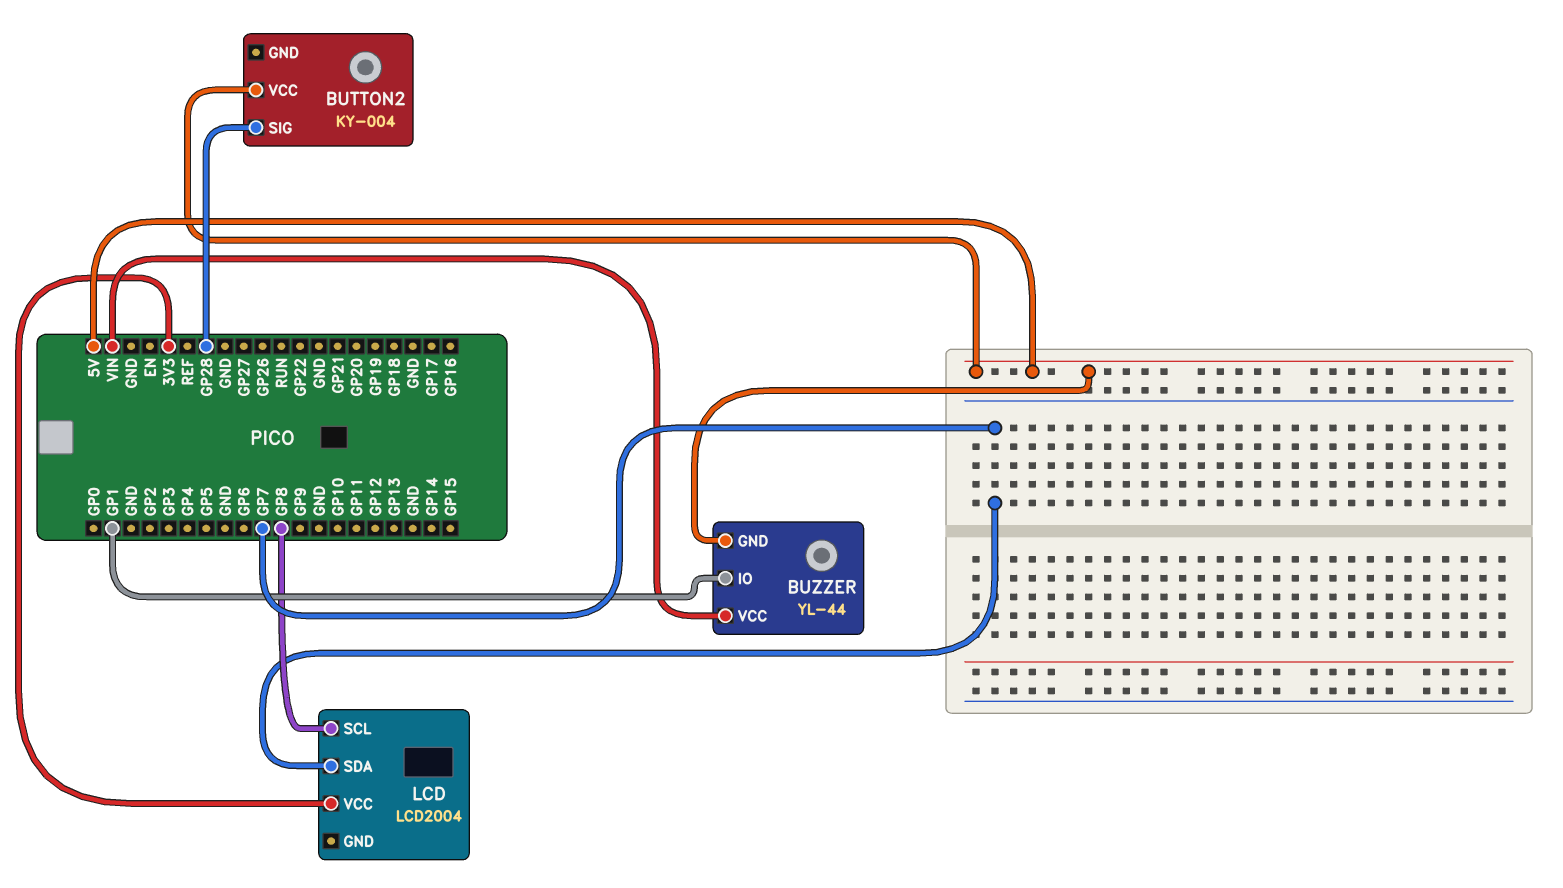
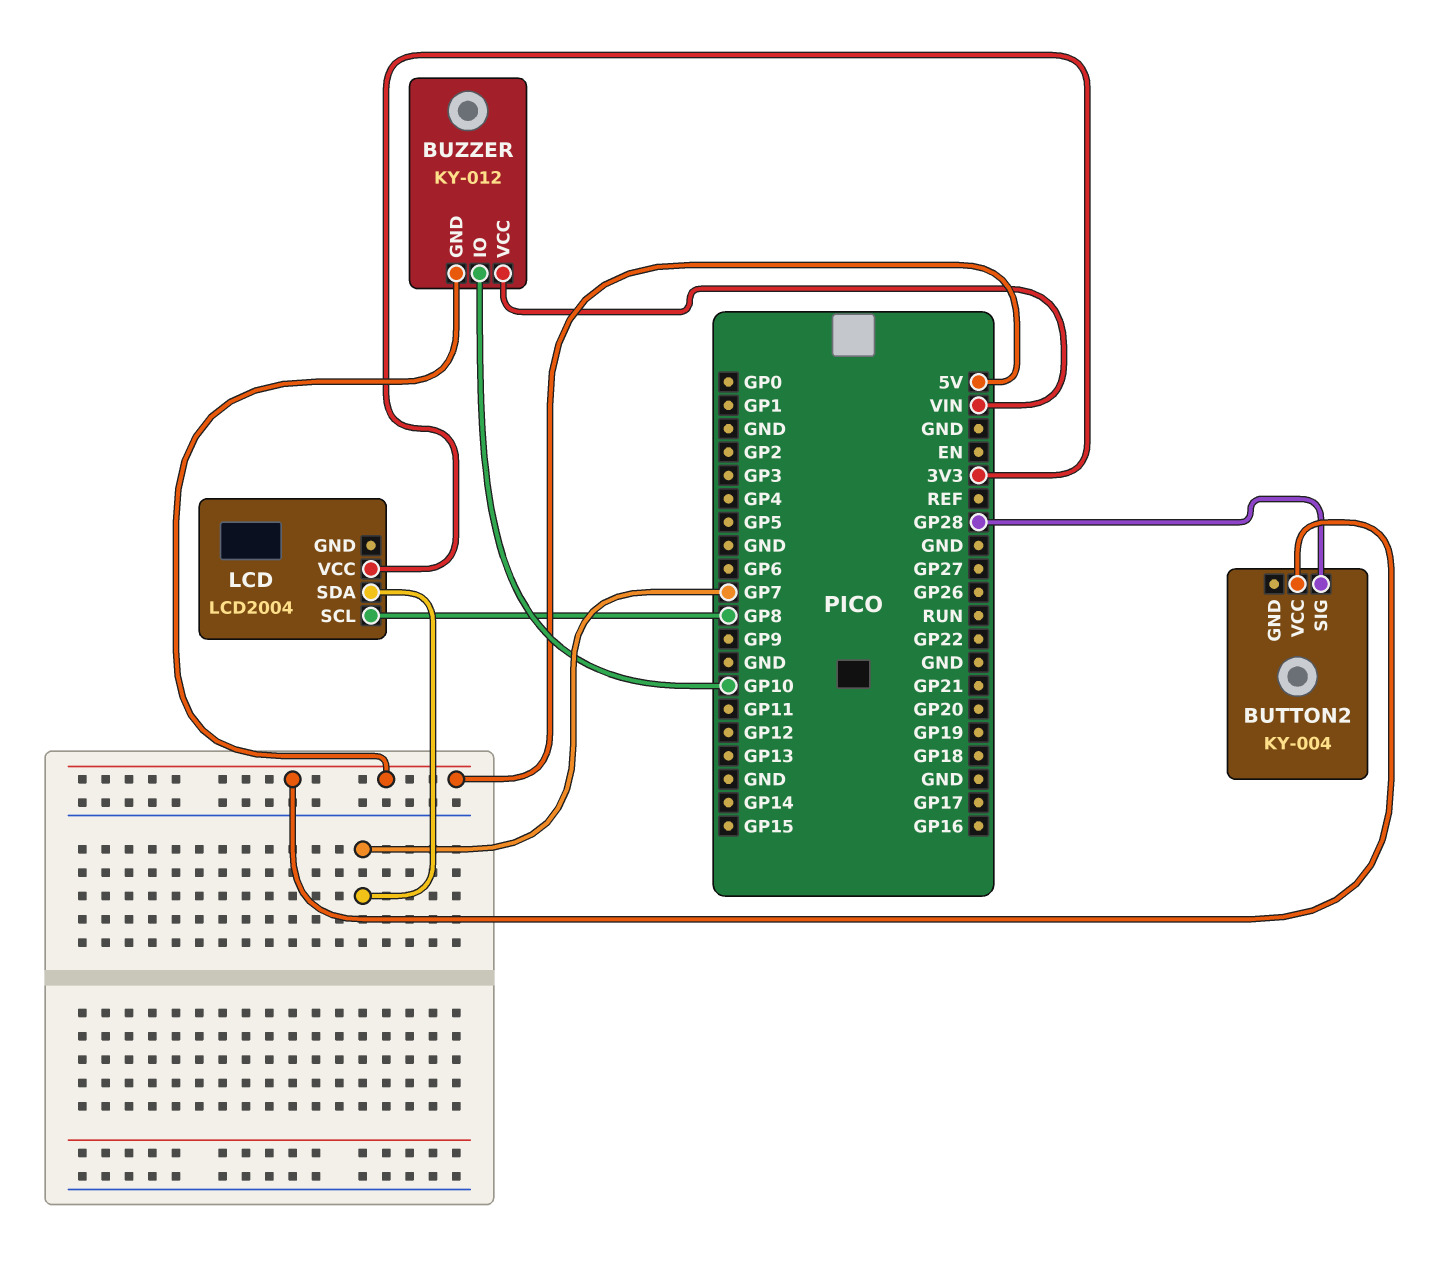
BUZZER: YL-44 -> KY-012
BUZZER pin IO: GP1 -> GP10

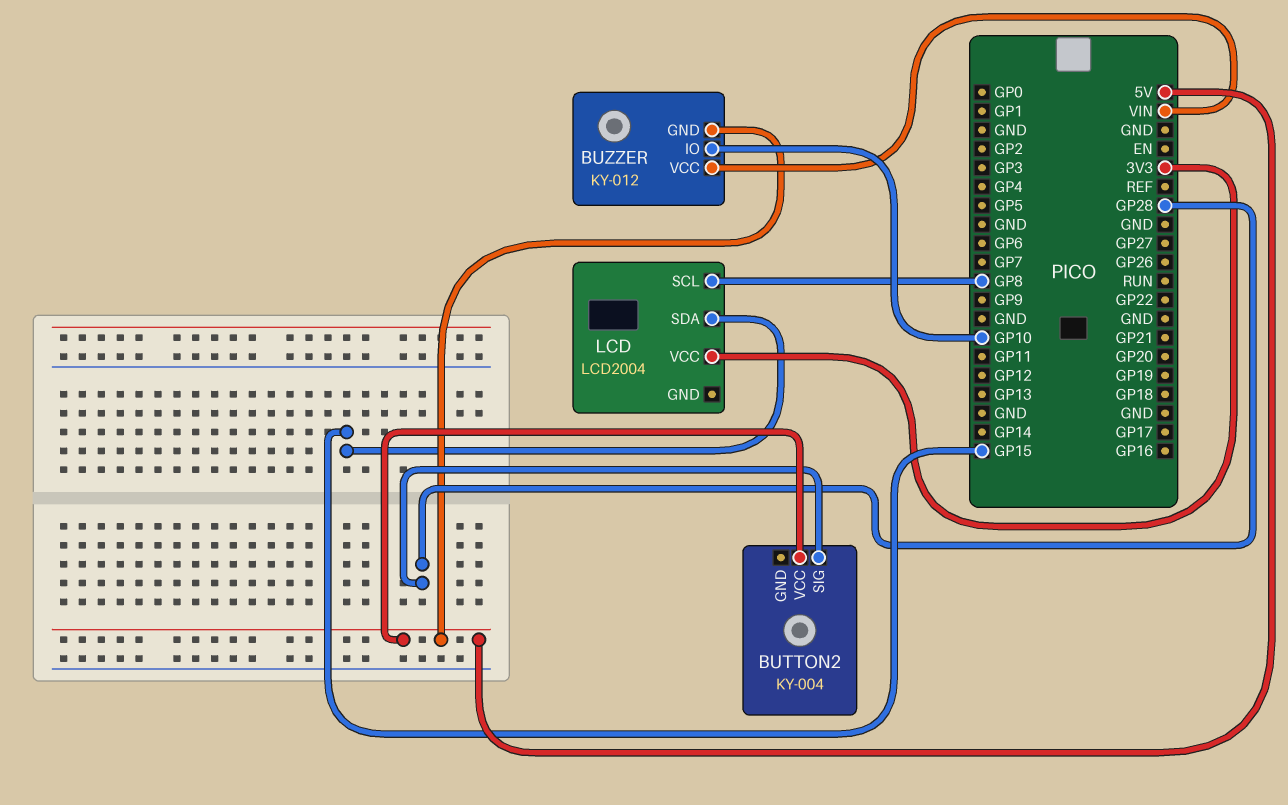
LCD pin SDA: GP7 -> GP15

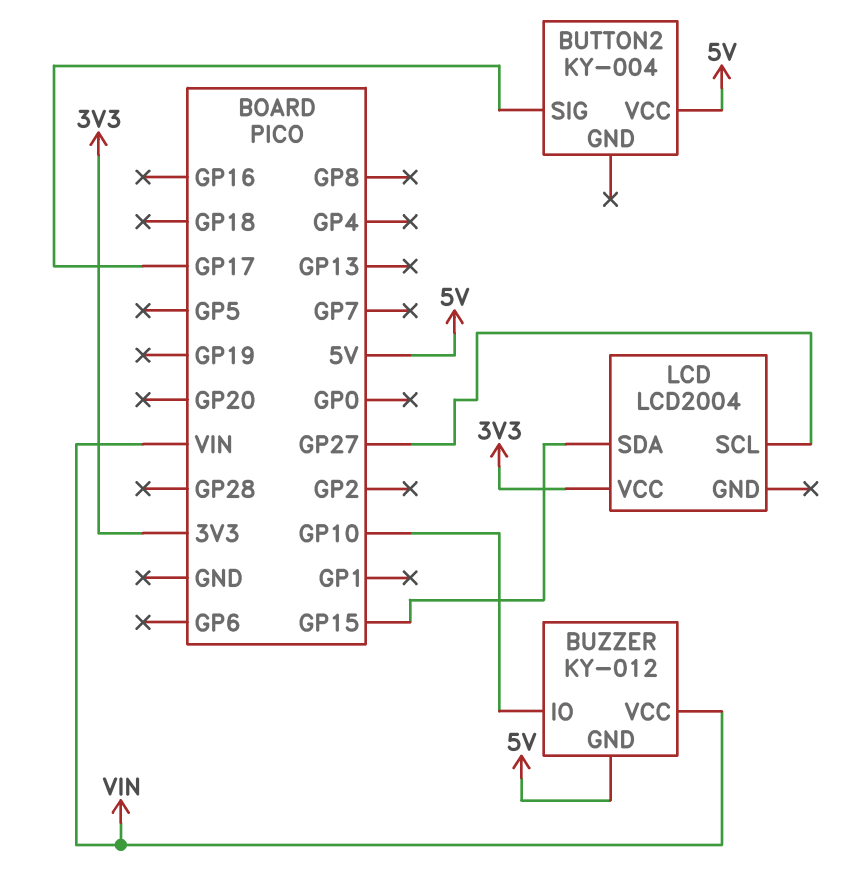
BUTTON2 pin SIG: GP28 -> GP17
LCD pin SCL: GP8 -> GP27

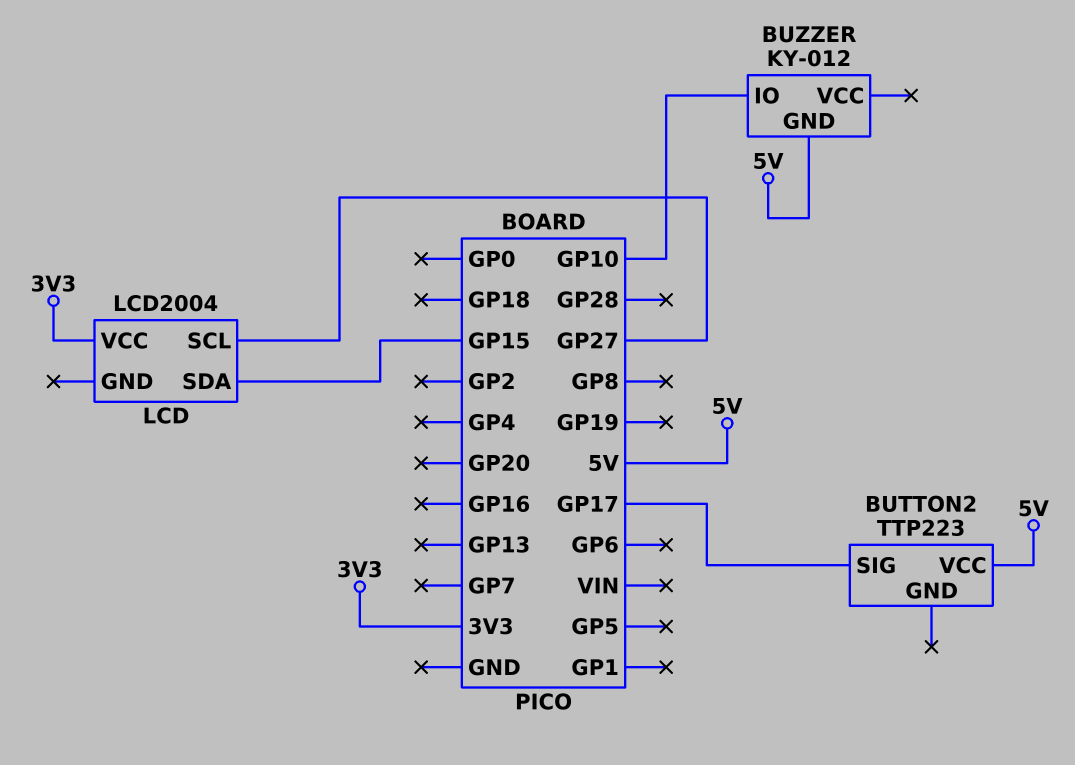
BUTTON2: KY-004 -> TTP223
BUZZER pin VCC: VIN -> none

